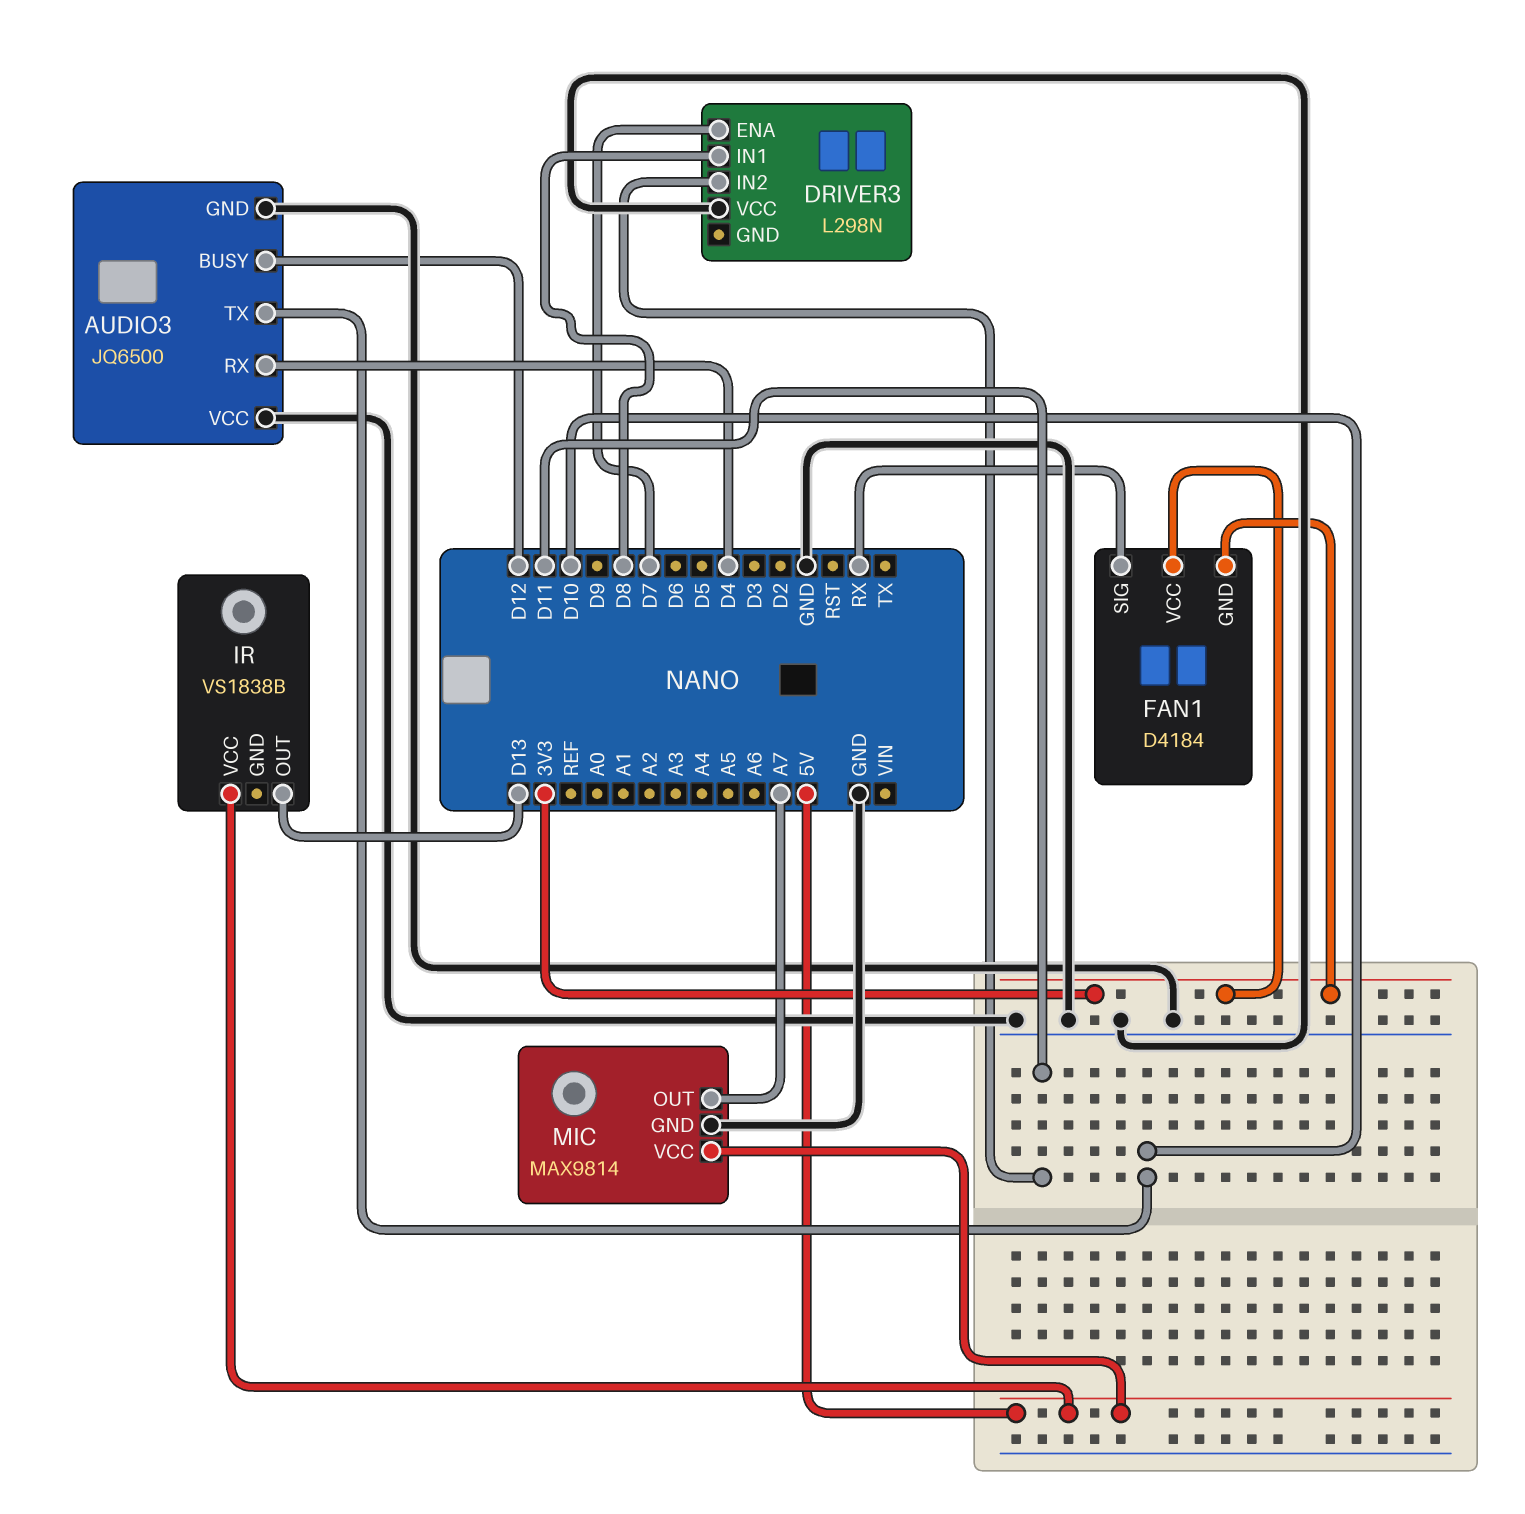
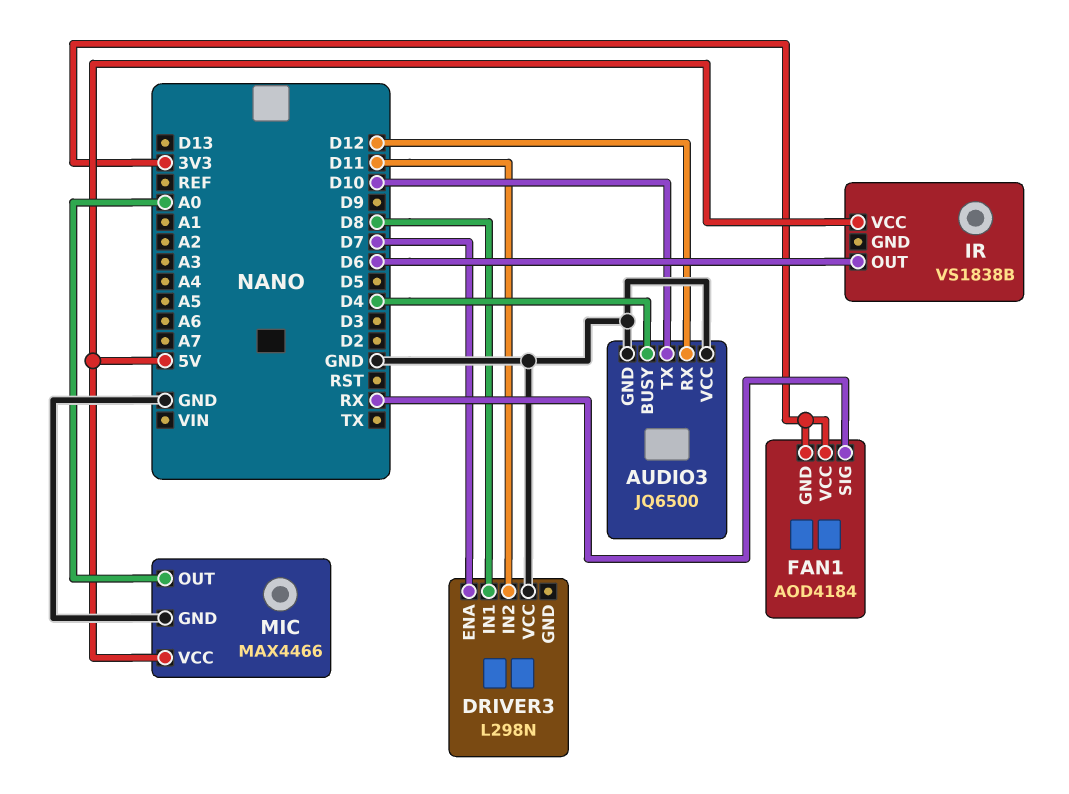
AUDIO3 pin BUSY: D12 -> D4
AUDIO3 pin RX: D4 -> D12
FAN1: D4184 -> AOD4184
IR pin OUT: D13 -> D6
MIC: MAX9814 -> MAX4466
MIC pin OUT: A7 -> A0

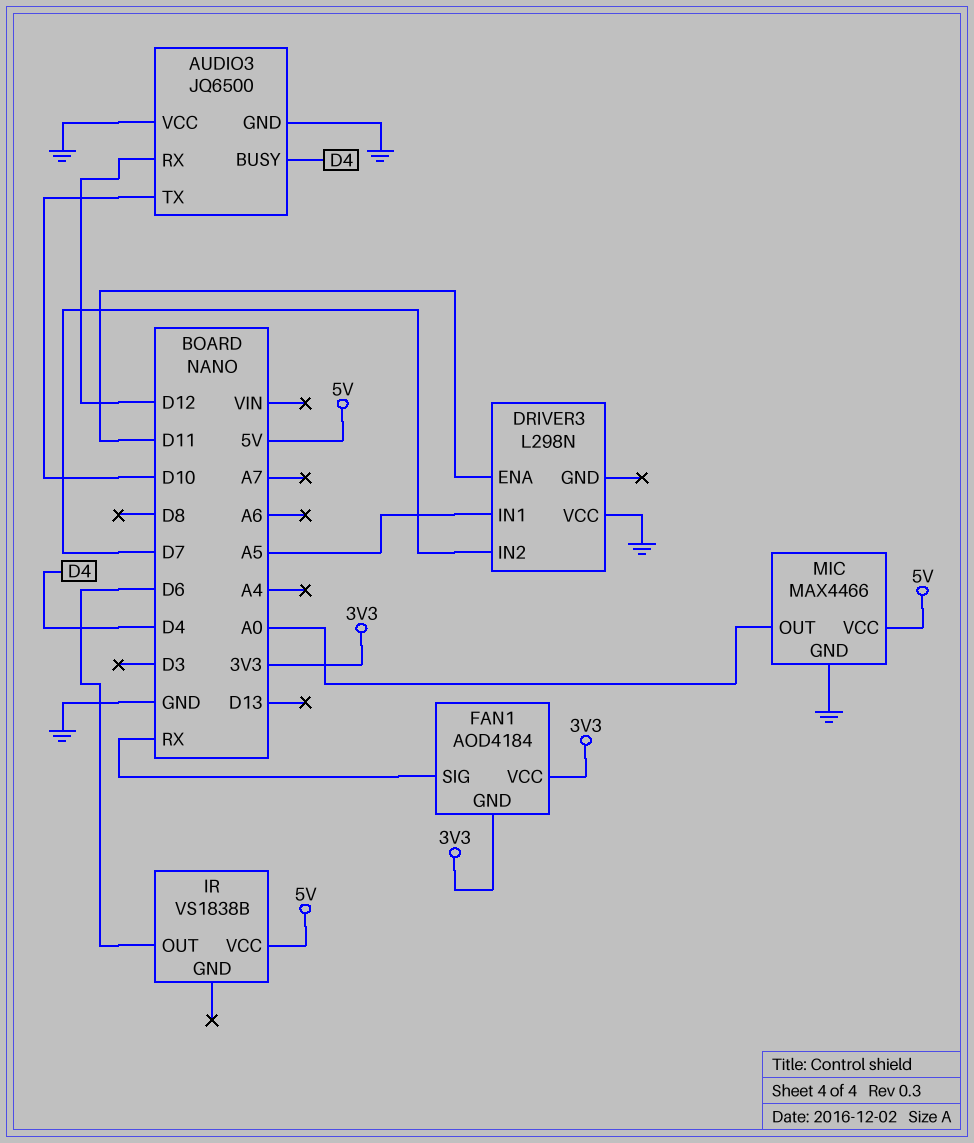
DRIVER3 pin ENA: D7 -> D11
DRIVER3 pin IN1: D8 -> A5
DRIVER3 pin IN2: D11 -> D7

